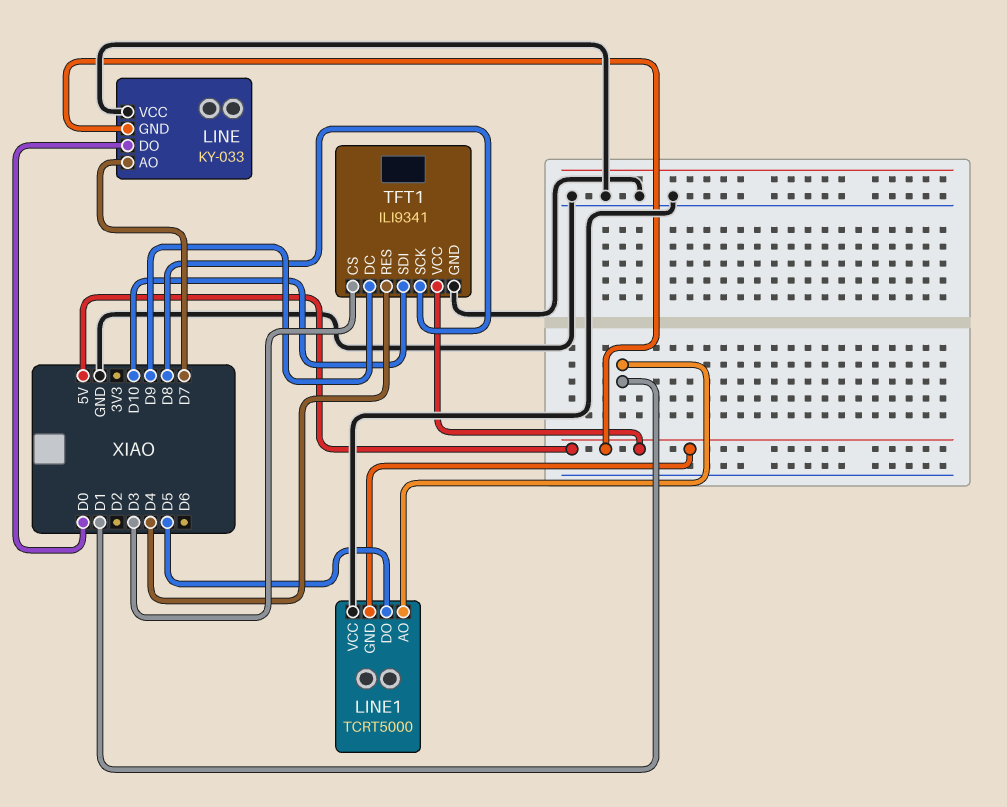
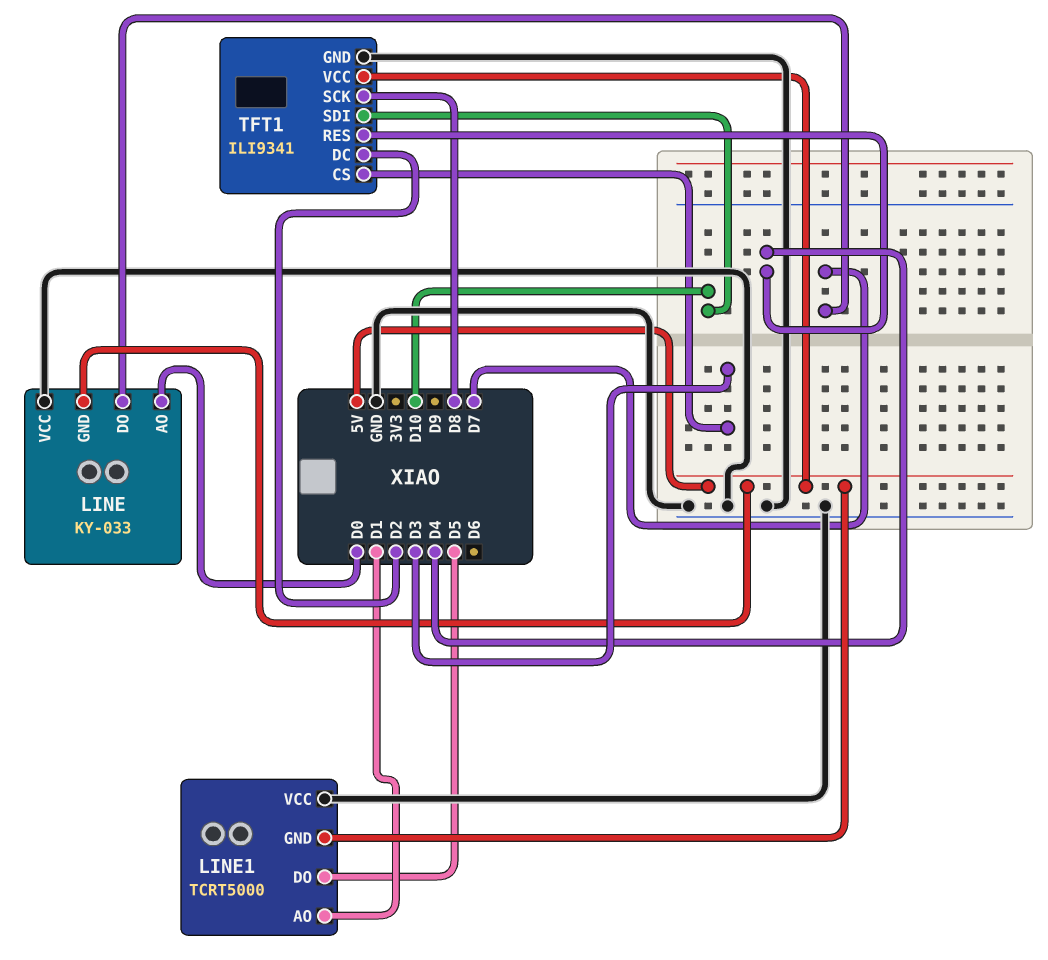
LINE pin AO: D7 -> D0
LINE pin DO: D0 -> D7
TFT1 pin DC: D9 -> D2

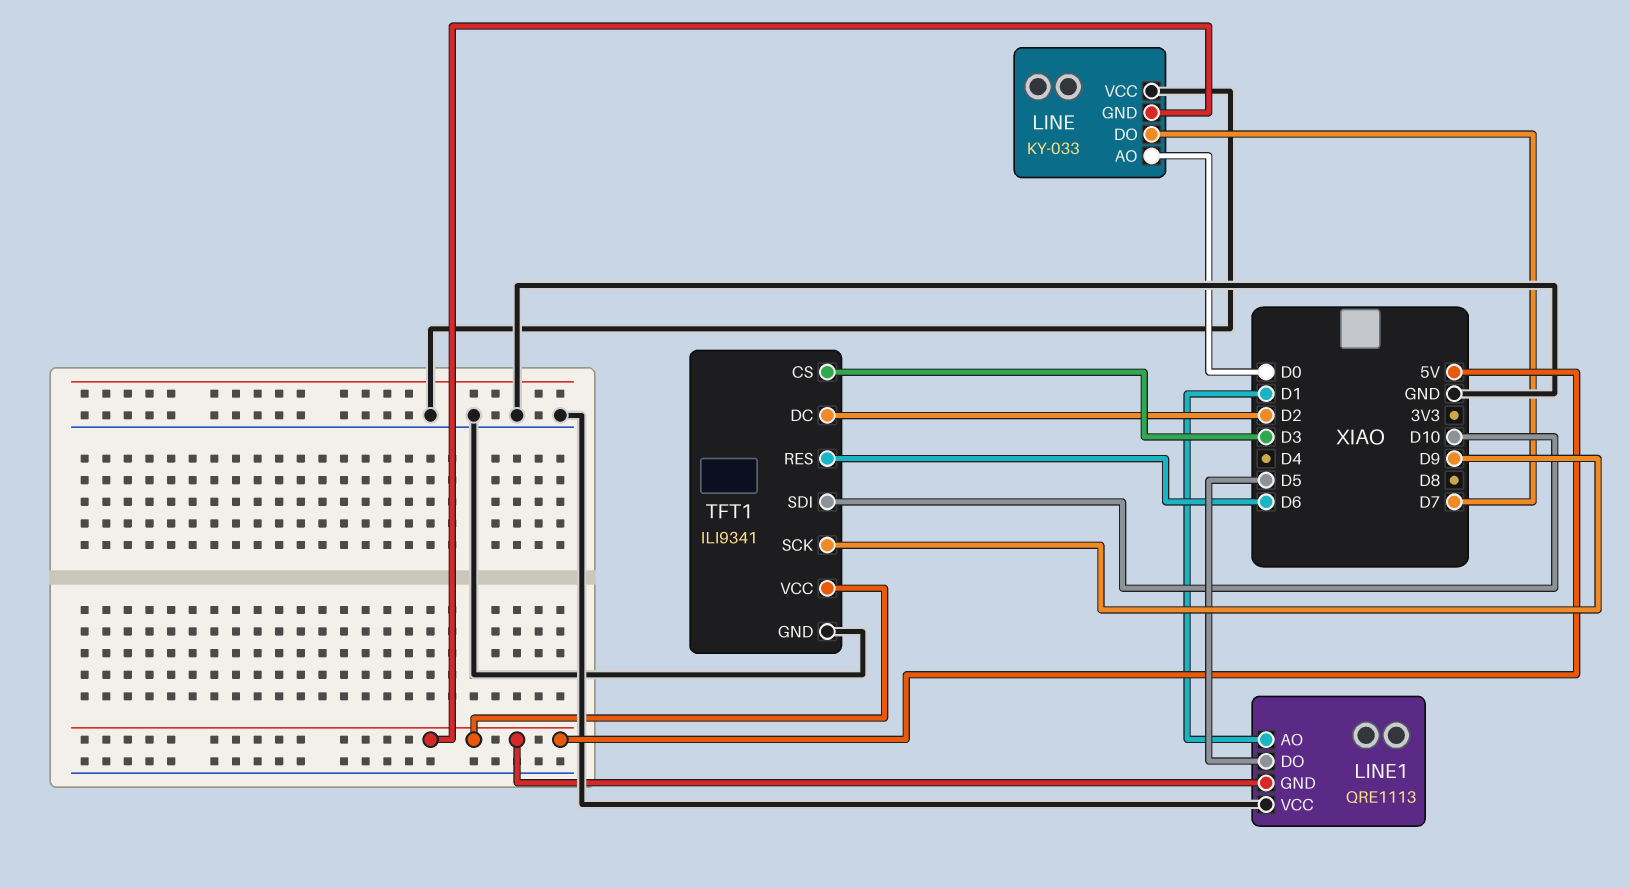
LINE1: TCRT5000 -> QRE1113
TFT1 pin RES: D4 -> D6
TFT1 pin SCK: D8 -> D9

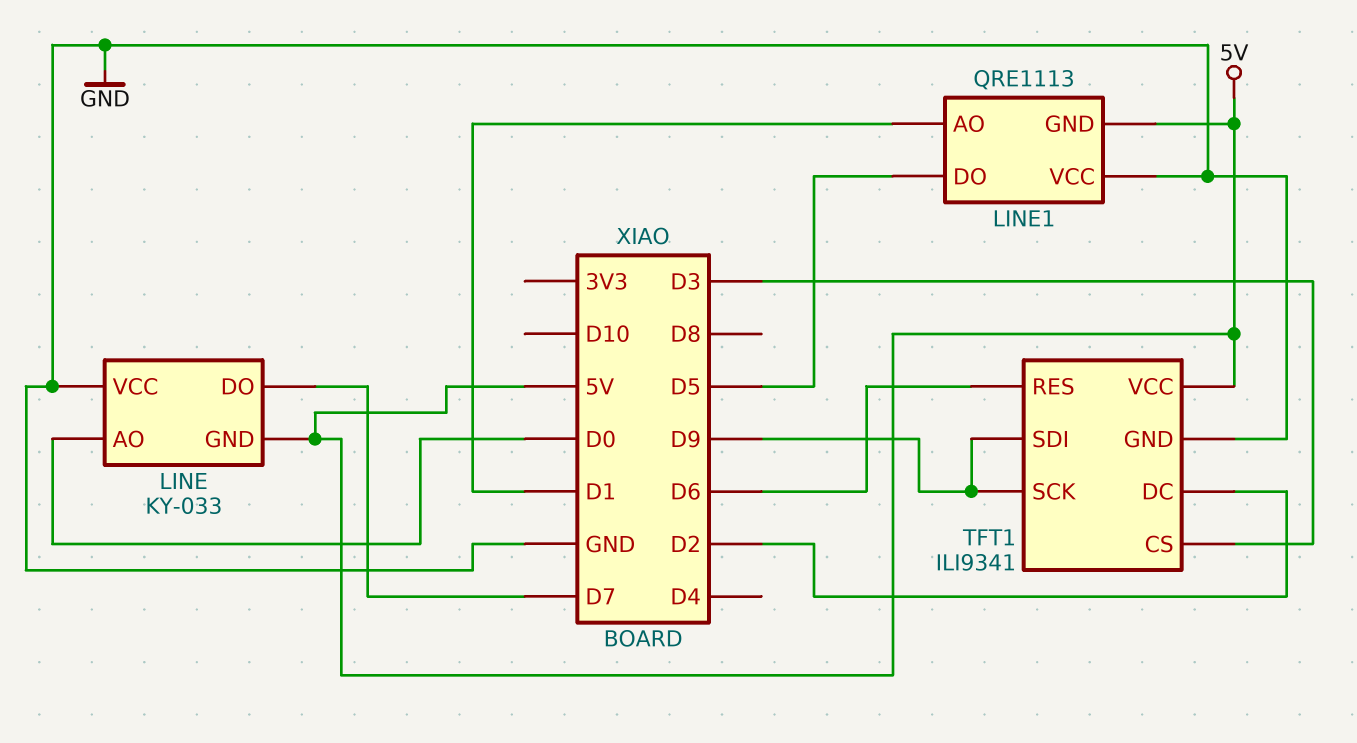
TFT1 pin SDI: D10 -> D9

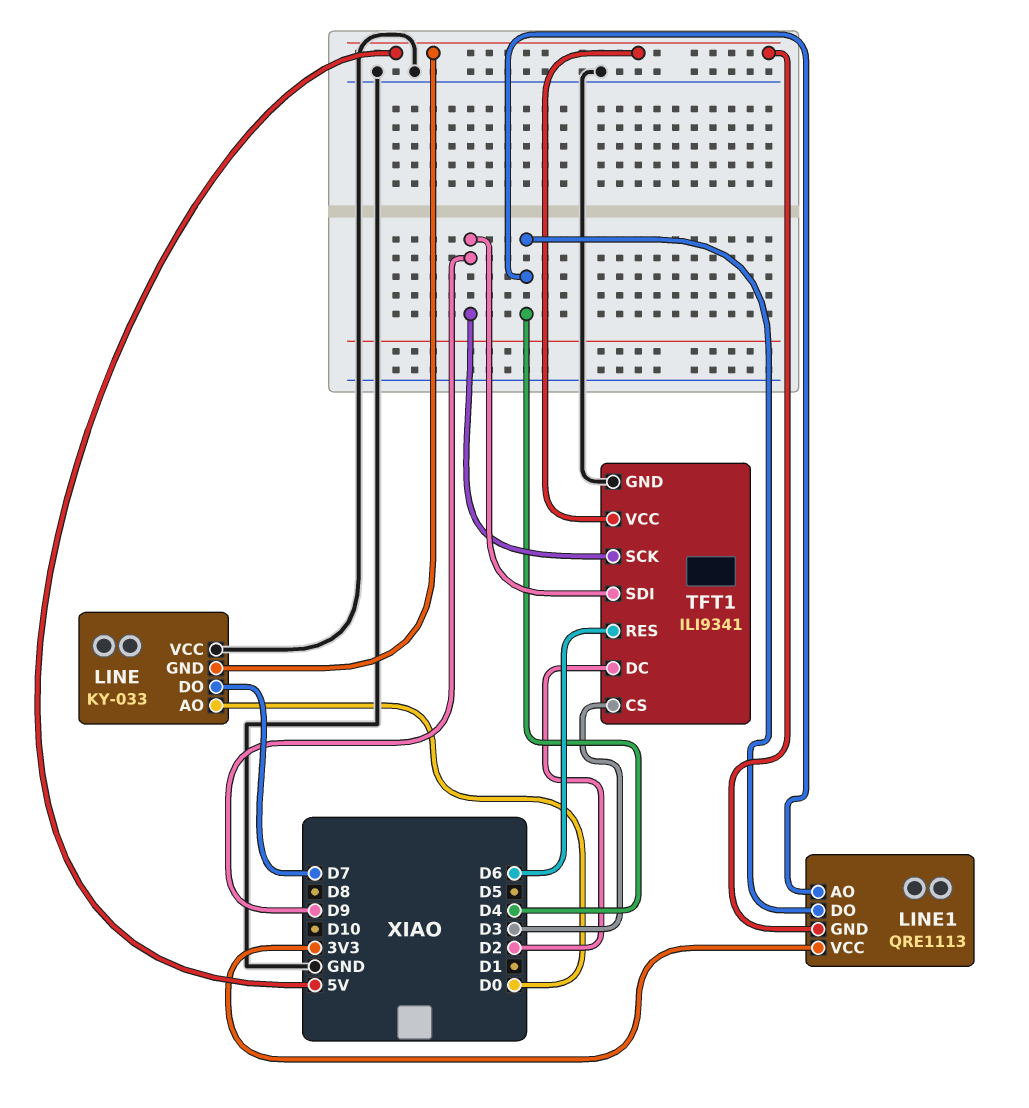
LINE1 pin AO: D1 -> D4
LINE1 pin DO: D5 -> D4
LINE1 pin VCC: GND -> 3V3

